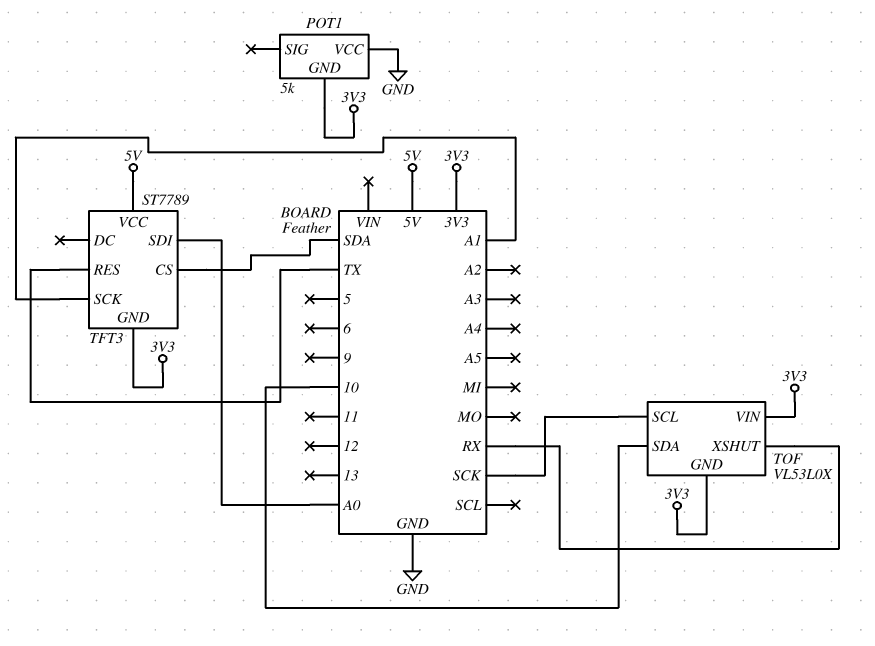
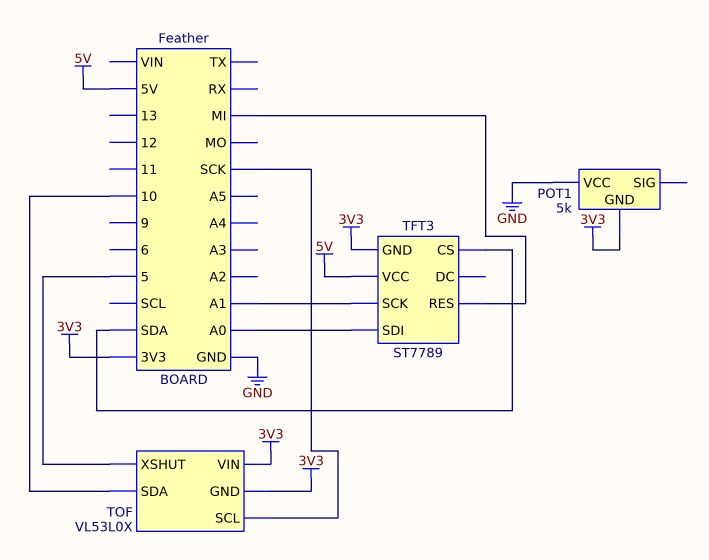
TFT3 pin RES: TX -> MI
TOF pin XSHUT: RX -> 5

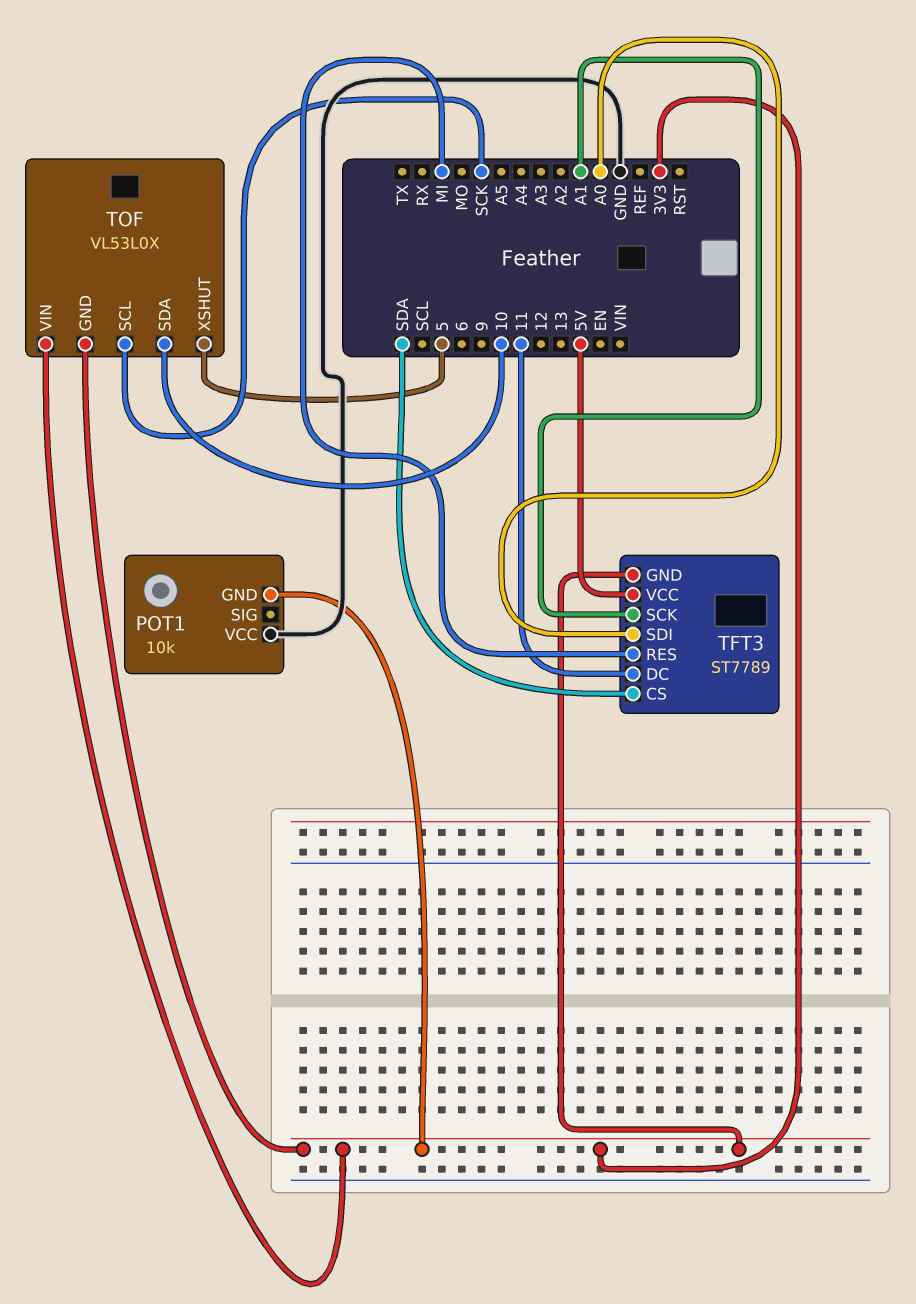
POT1: 5k -> 10k
TFT3 pin DC: none -> 11

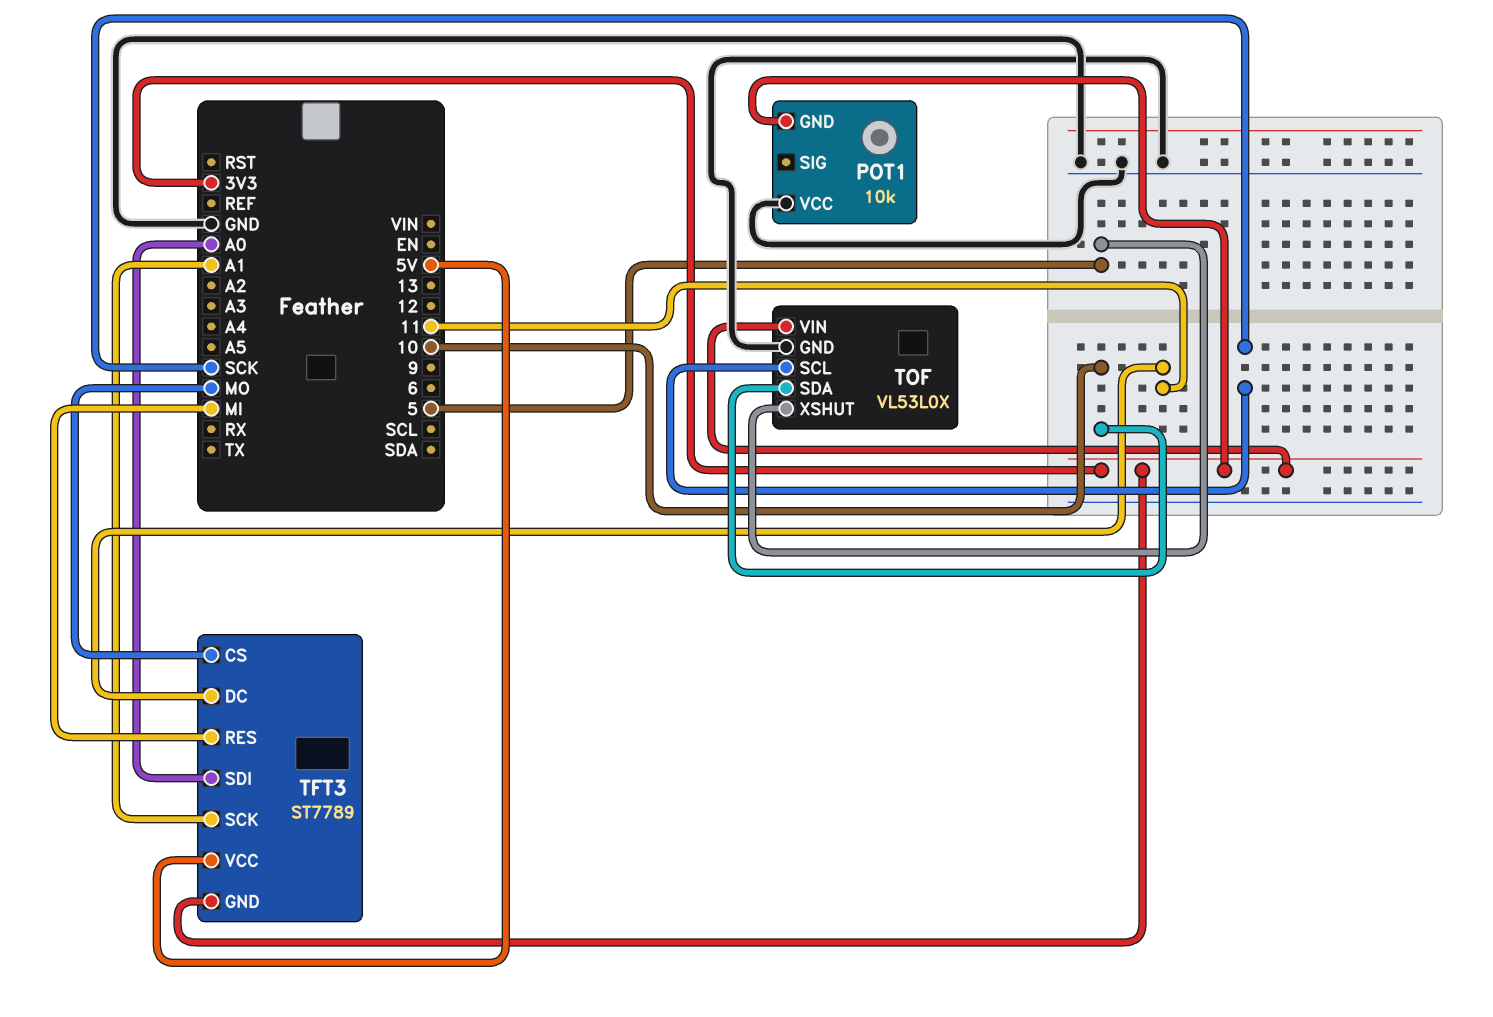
TFT3 pin CS: SDA -> MO
TOF pin GND: 3V3 -> GND

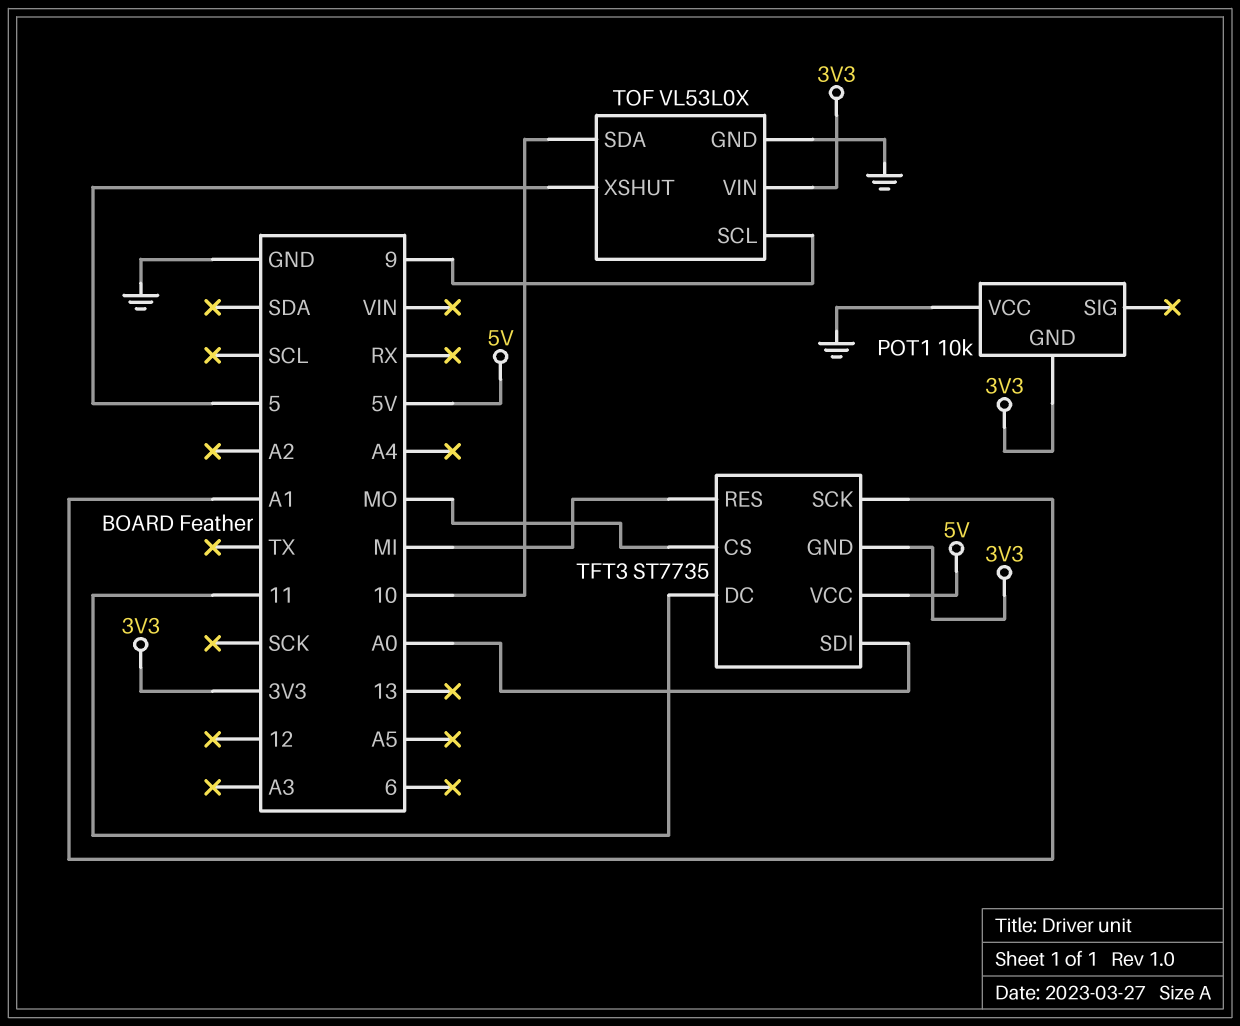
TFT3: ST7789 -> ST7735
TOF pin SCL: SCK -> 9

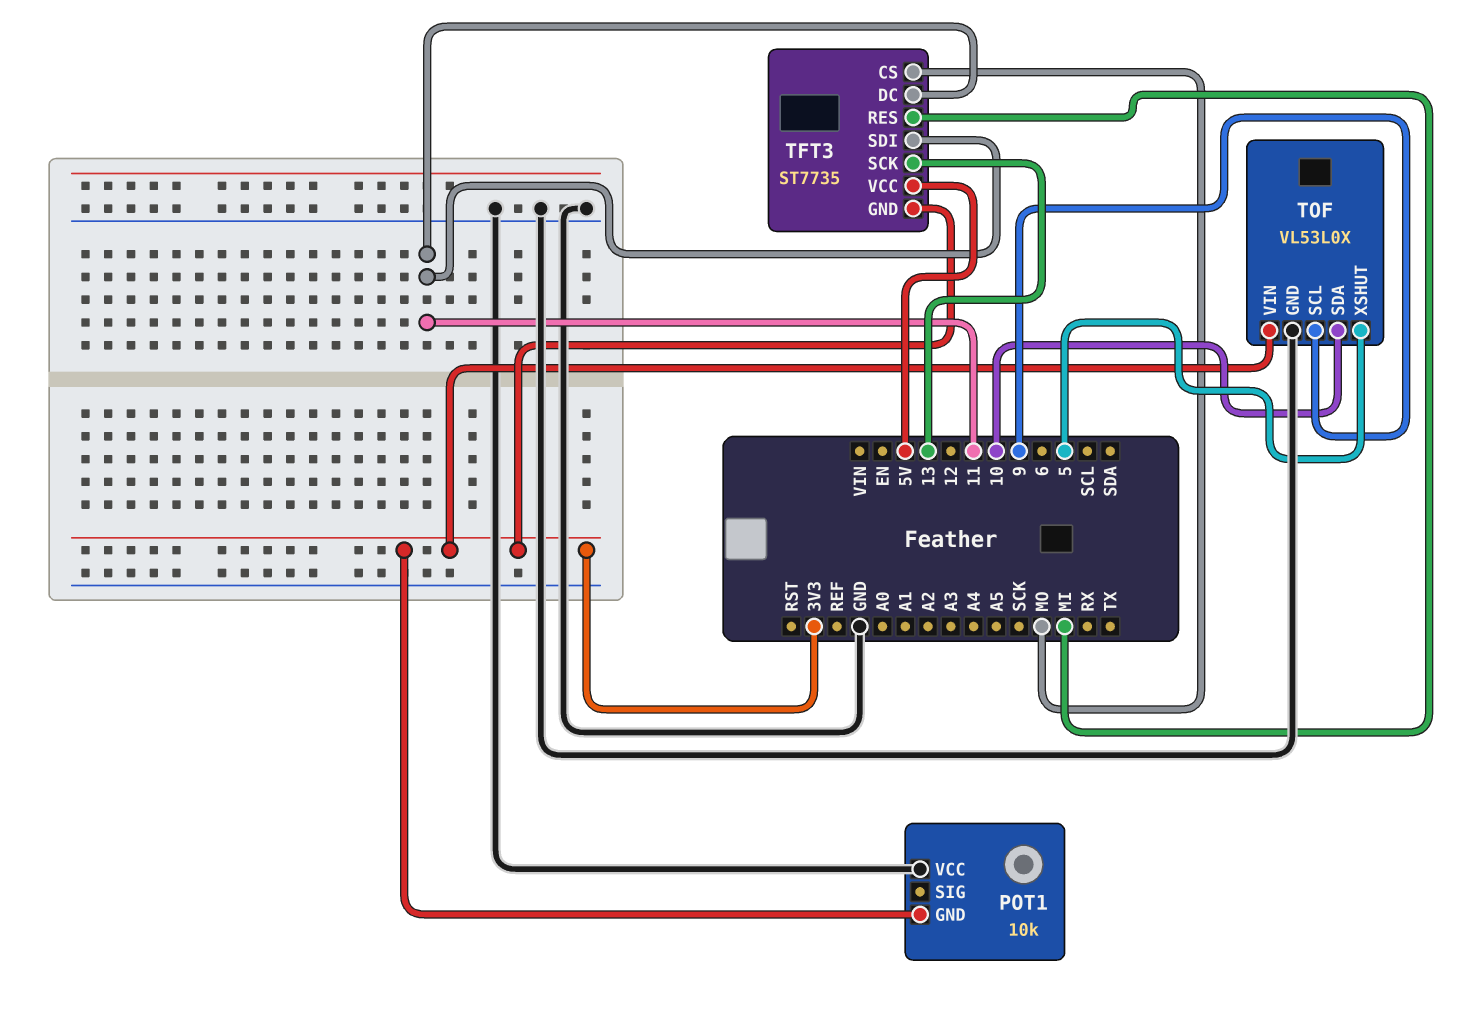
TFT3 pin SCK: A1 -> 13
TFT3 pin SDI: A0 -> 11

